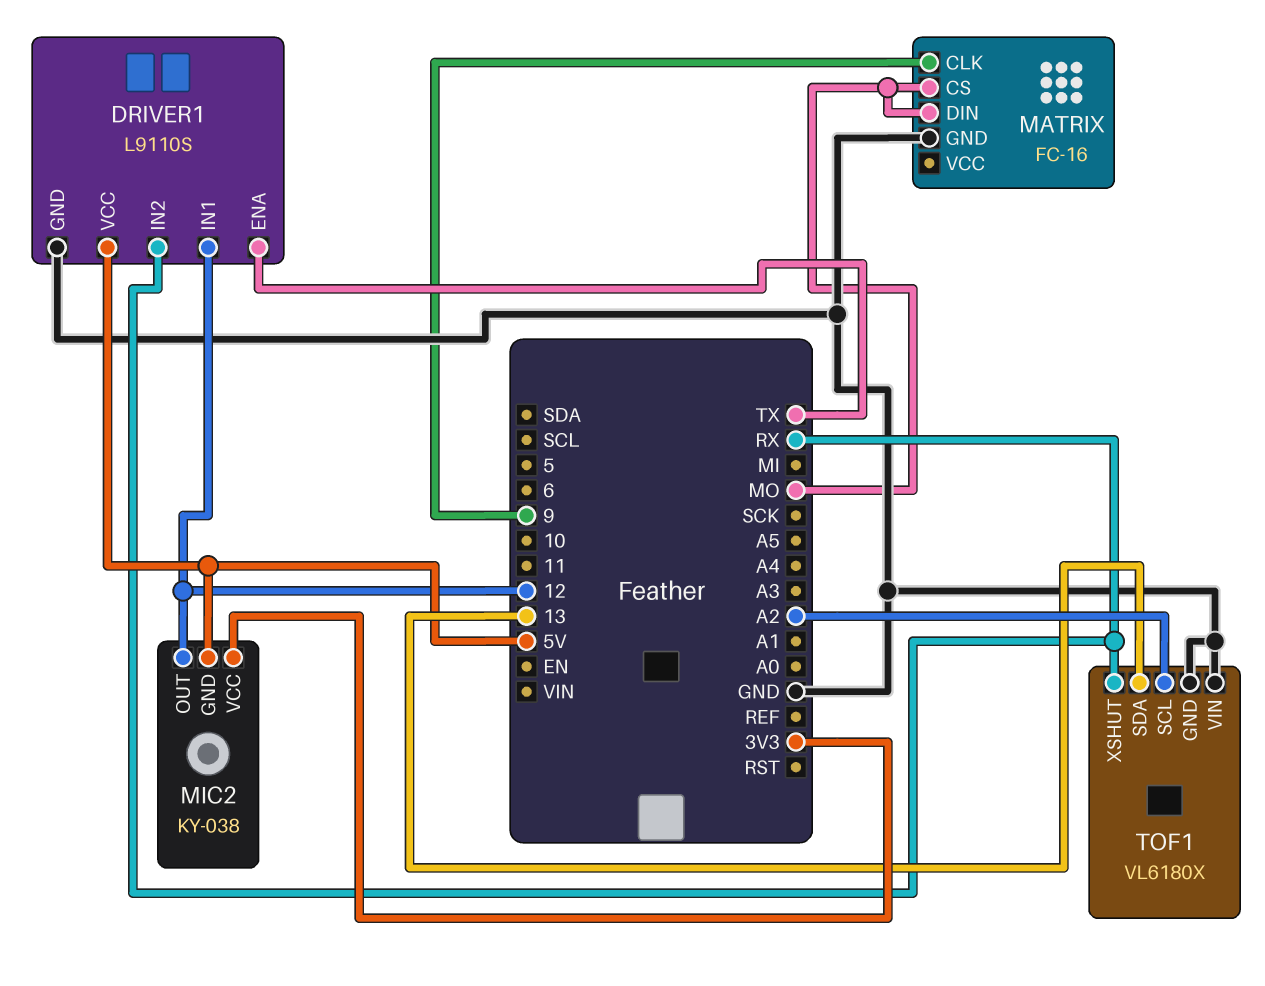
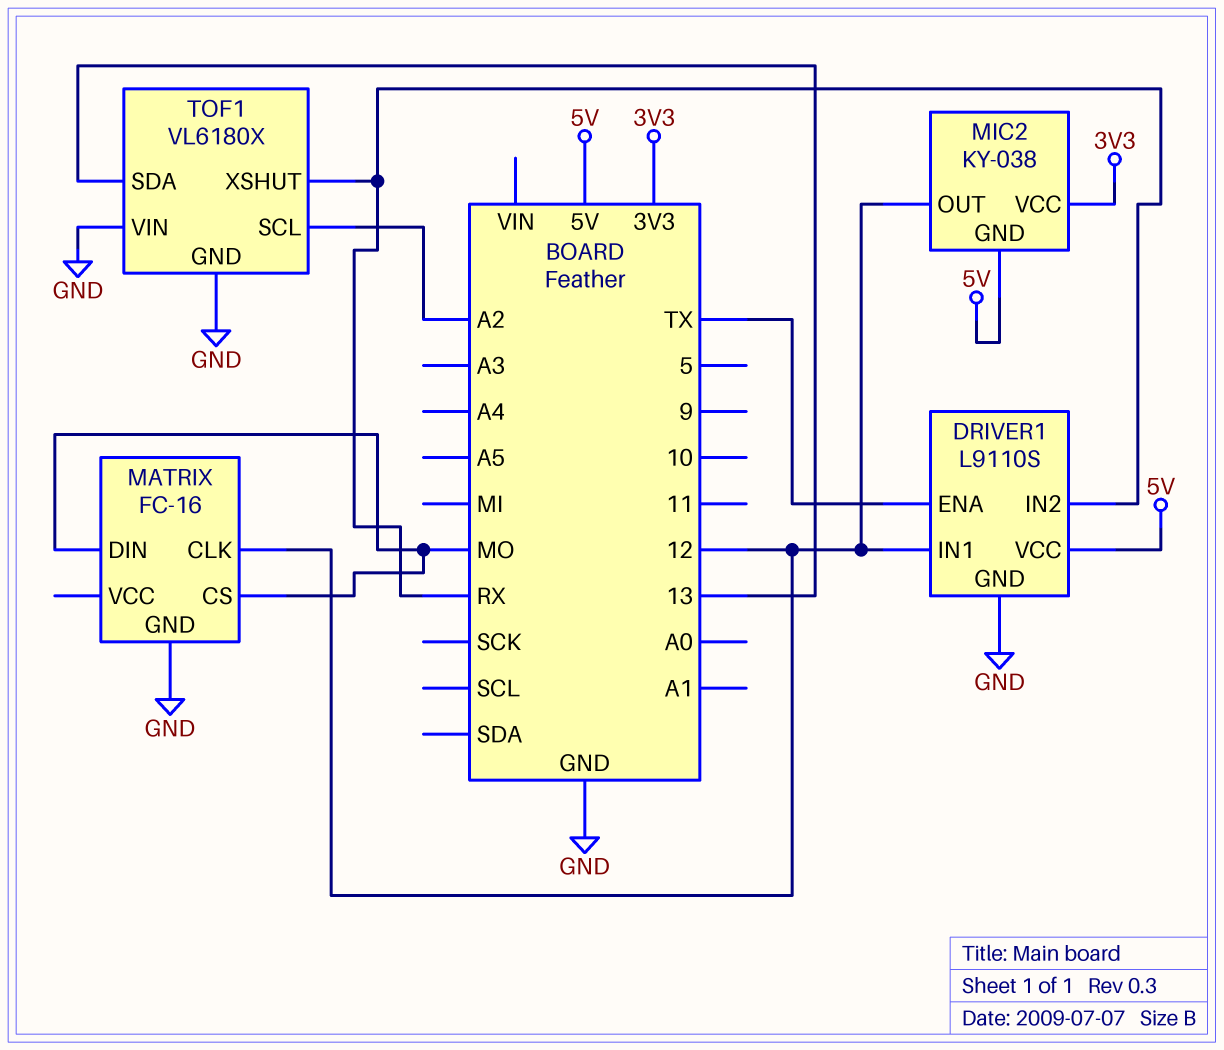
MATRIX pin CLK: 9 -> 12

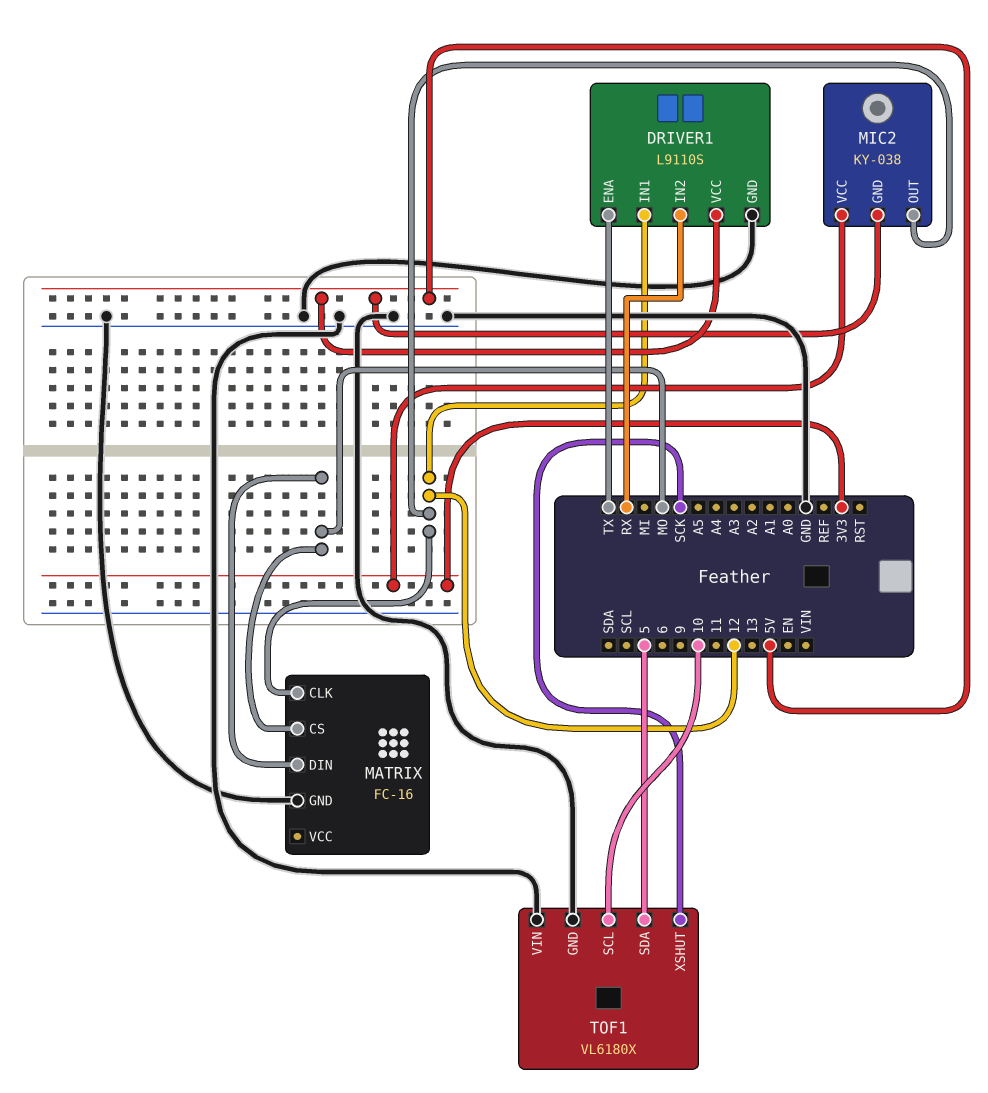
TOF1 pin SCL: A2 -> 10
TOF1 pin SDA: 13 -> 5
TOF1 pin XSHUT: RX -> SCK

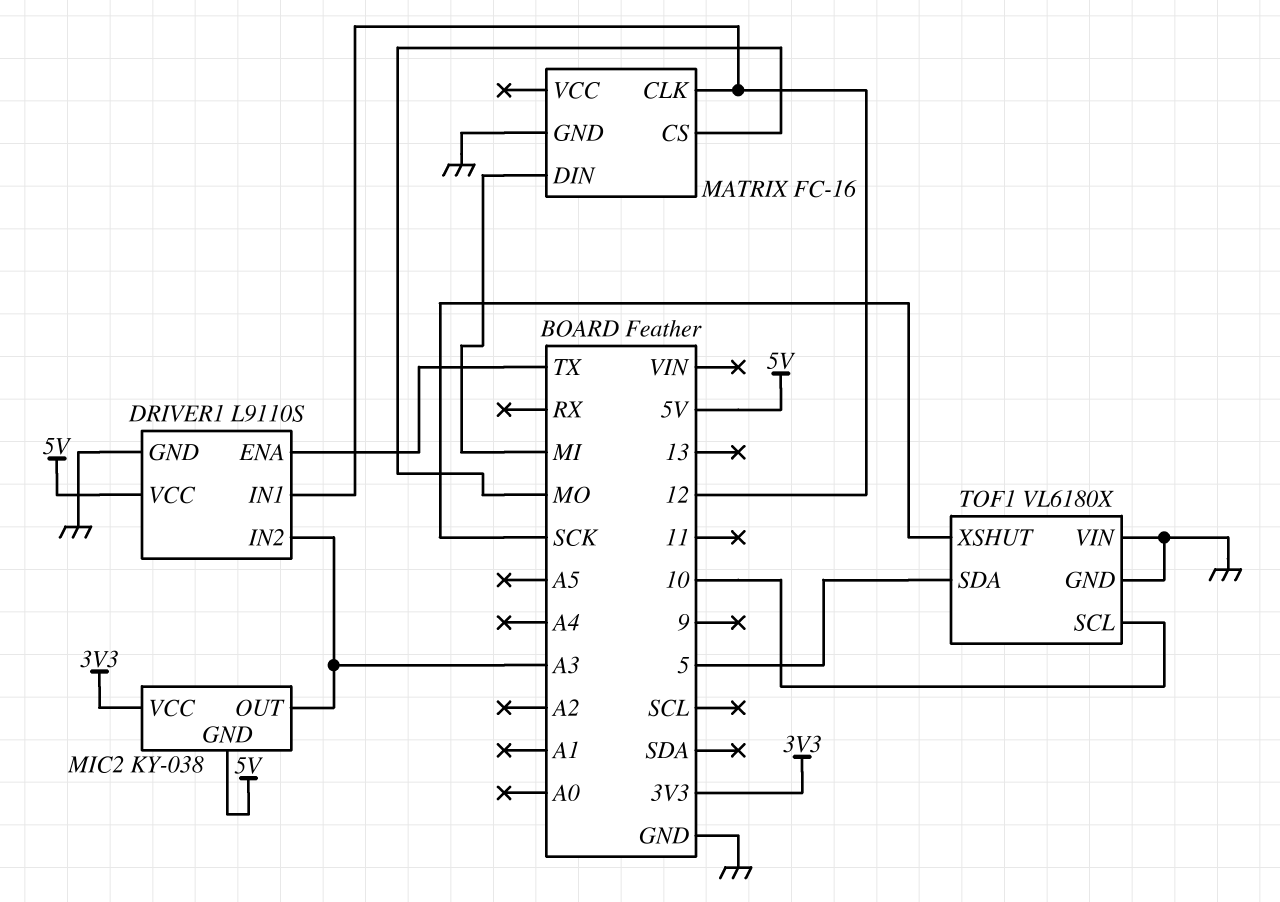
DRIVER1 pin IN2: RX -> A3
MATRIX pin DIN: MO -> MI
MIC2 pin OUT: 12 -> A3

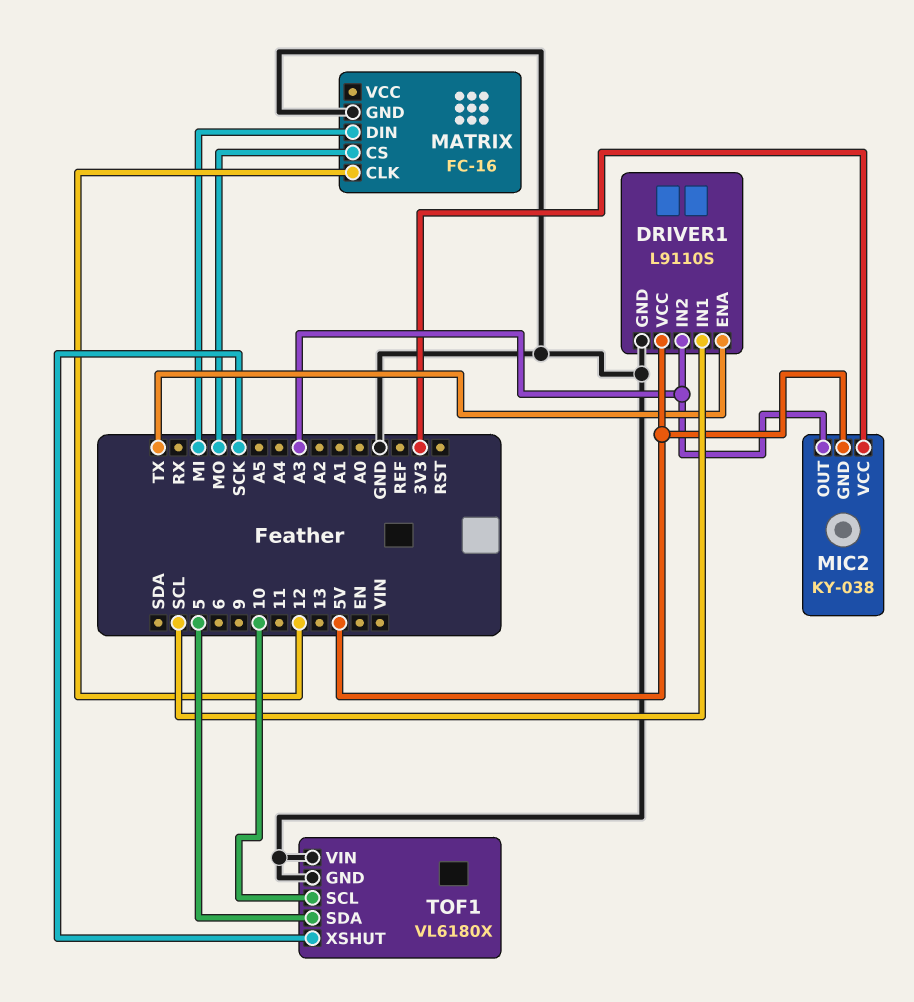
DRIVER1 pin IN1: 12 -> SCL

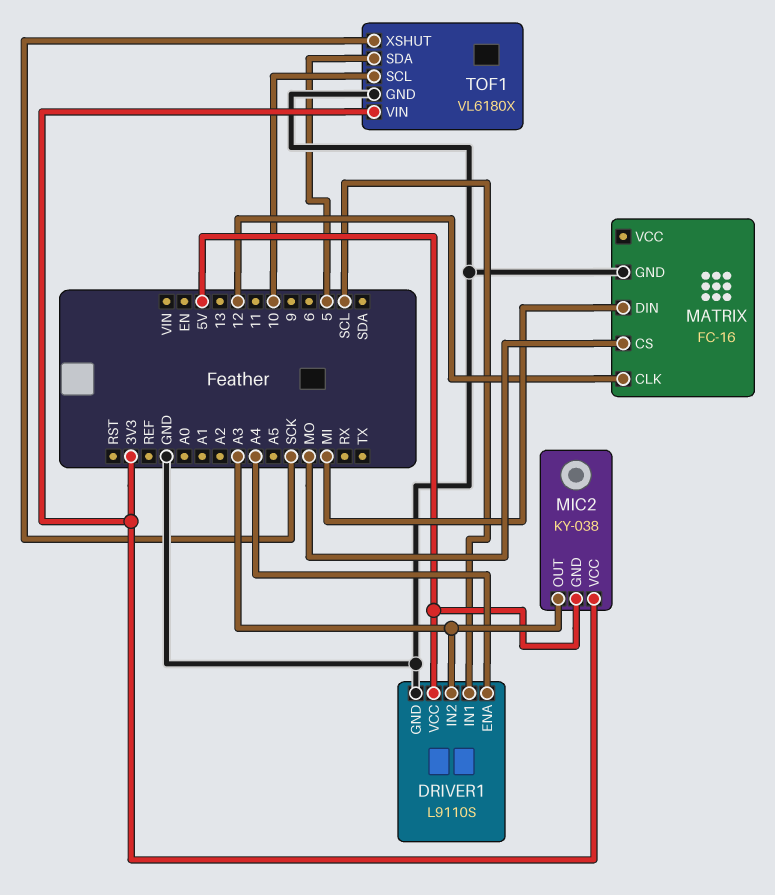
DRIVER1 pin ENA: TX -> A4
TOF1 pin VIN: GND -> 3V3

